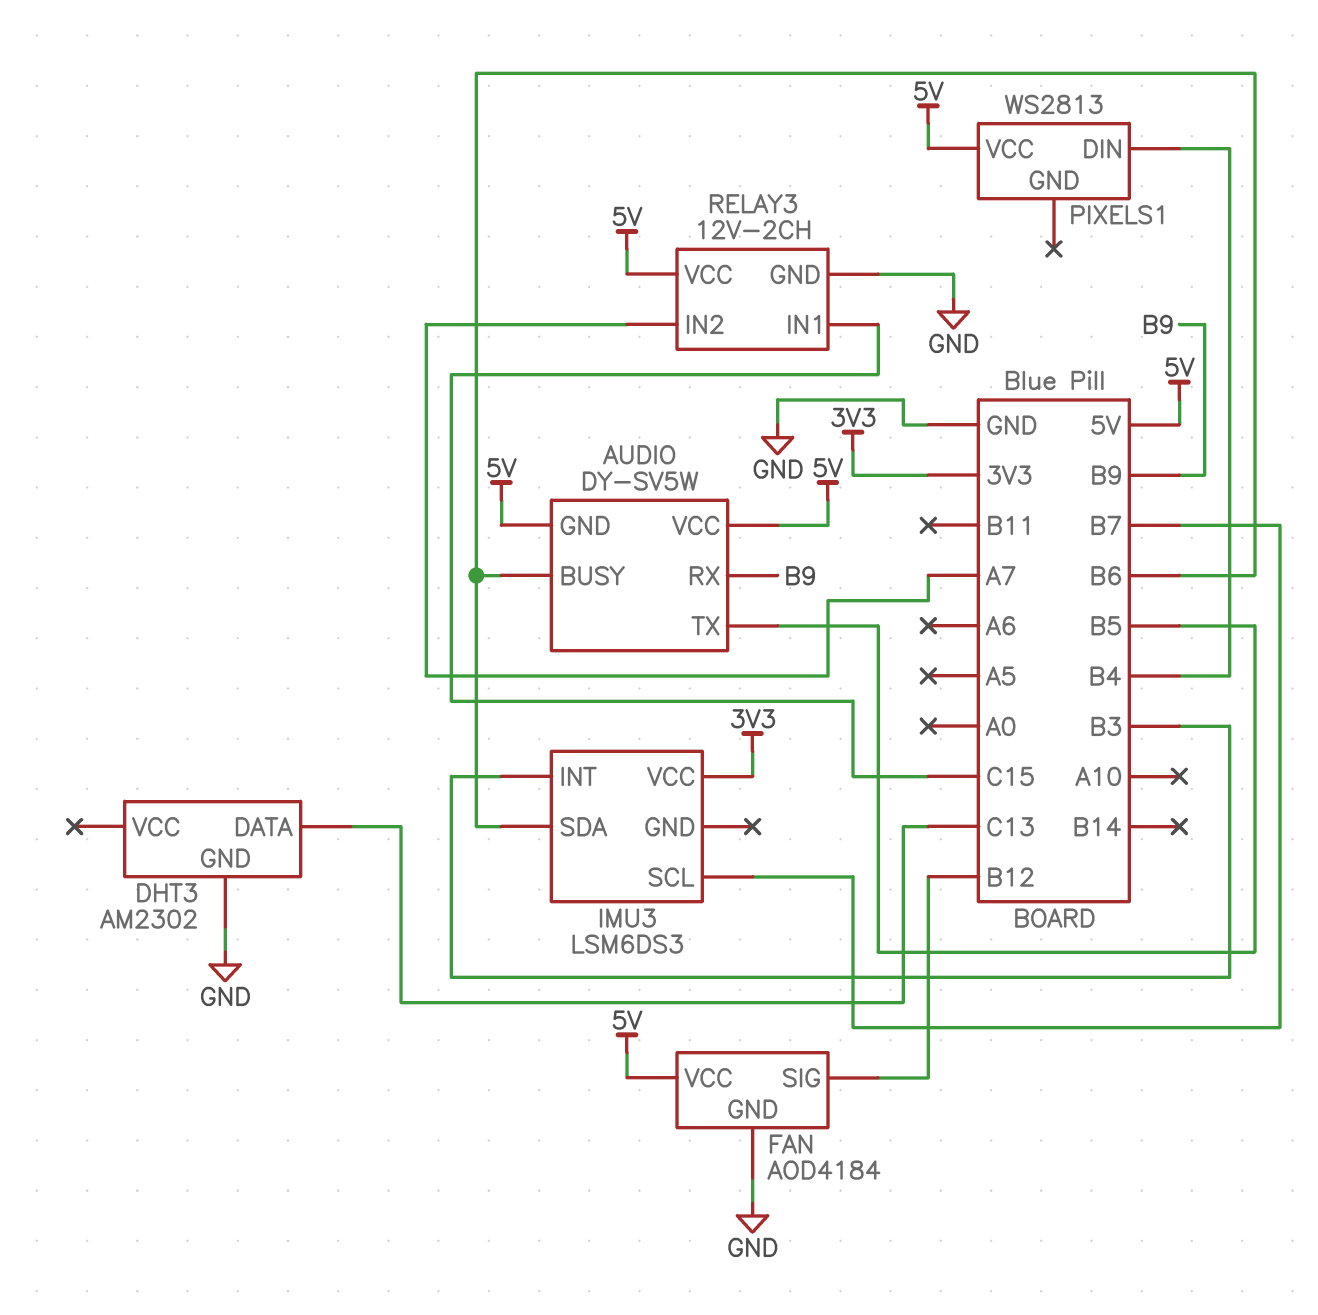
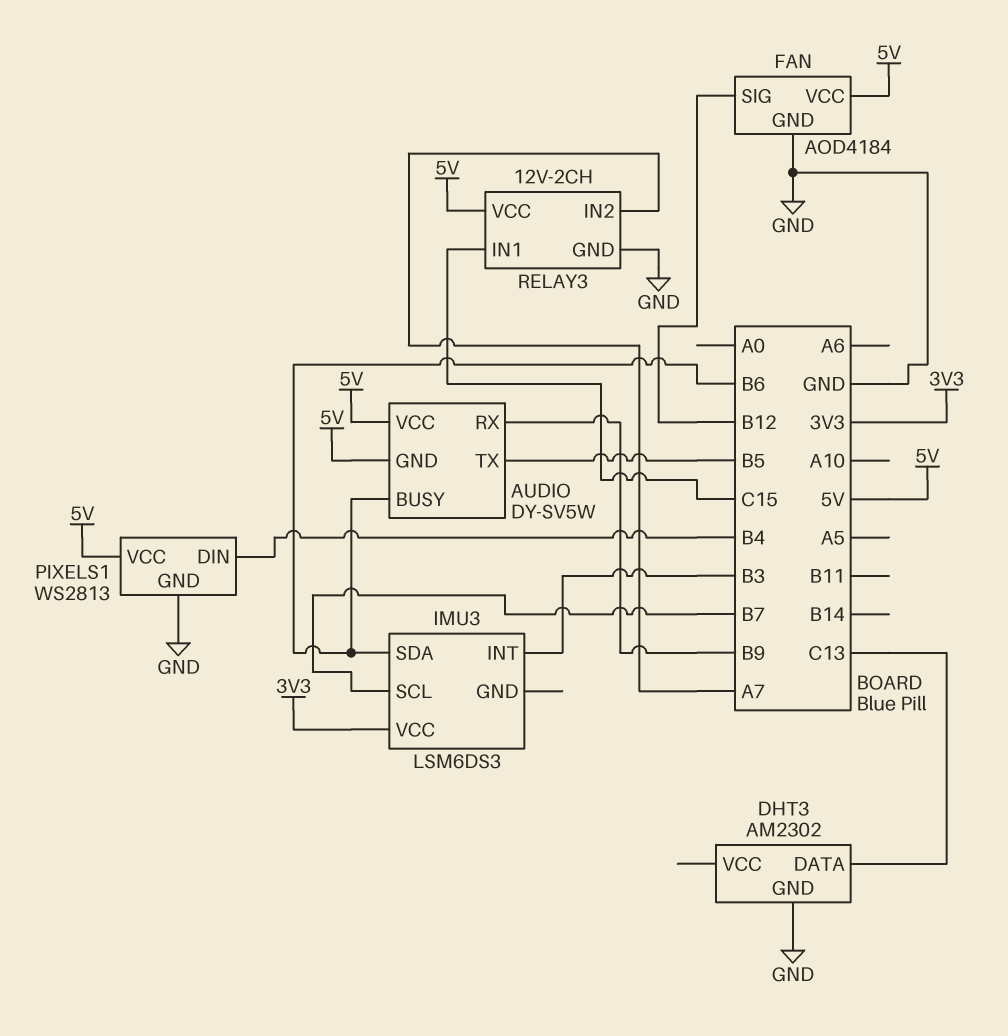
PIXELS1 pin GND: none -> GND

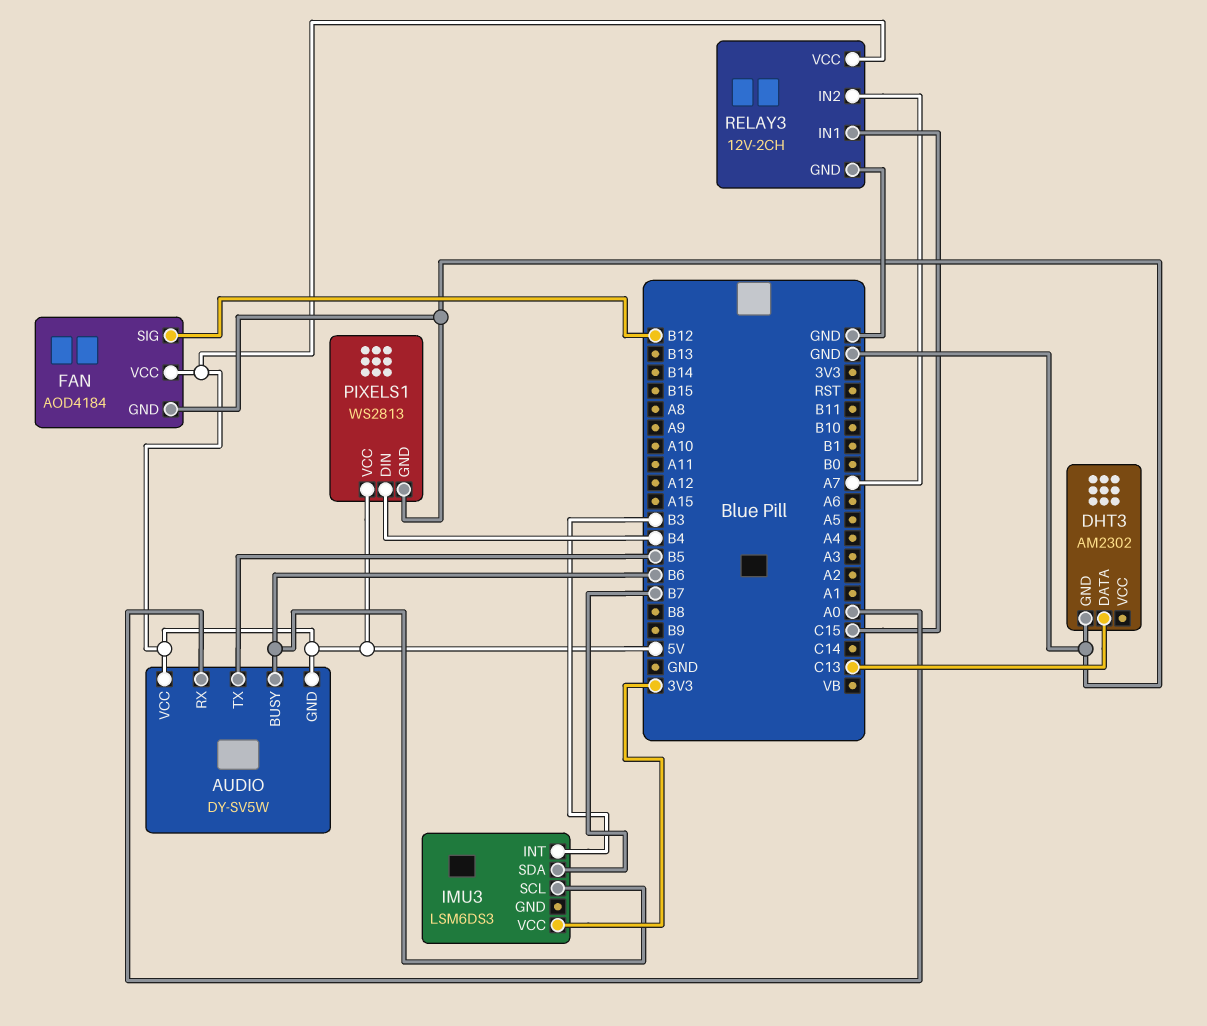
AUDIO pin RX: B9 -> A0
IMU3 pin SCL: B7 -> B6
IMU3 pin SDA: B6 -> B7

